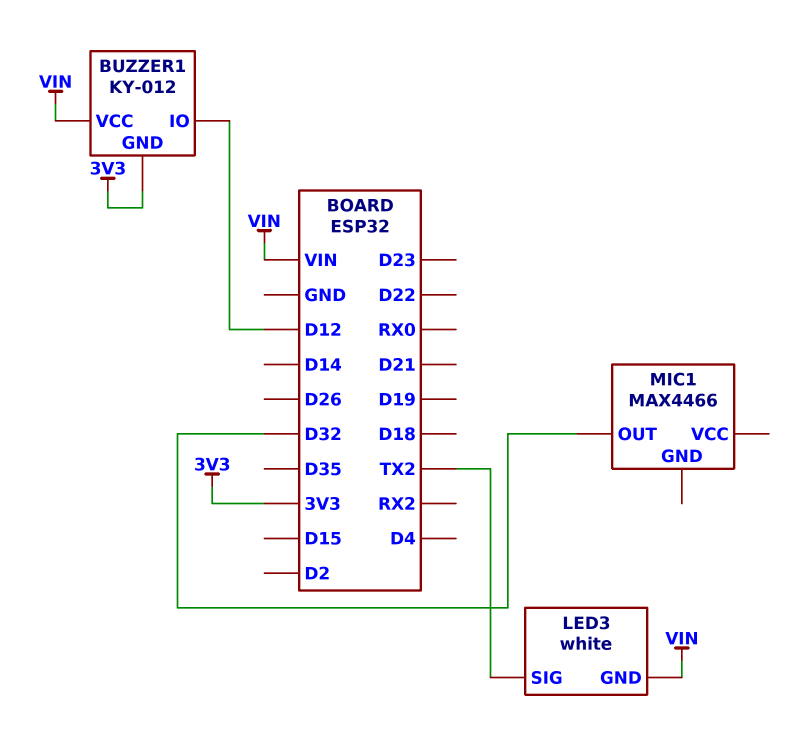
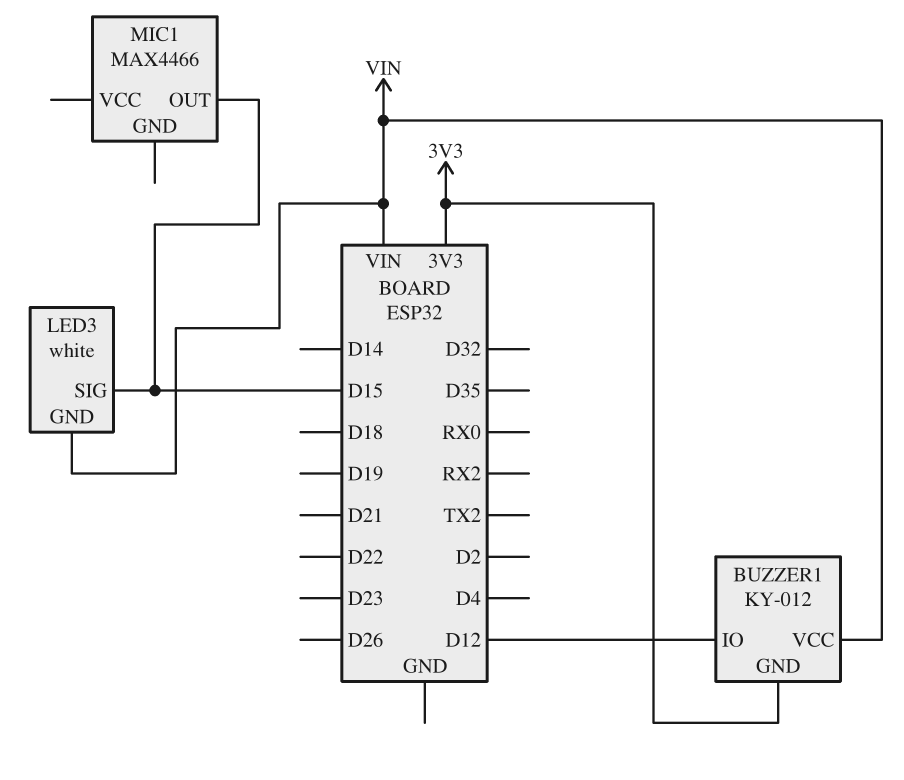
LED3 pin SIG: TX2 -> D15
MIC1 pin OUT: D32 -> D15

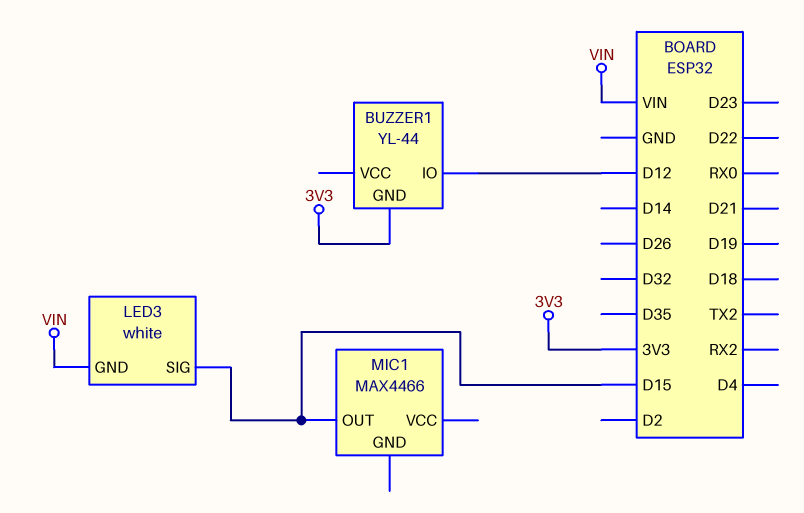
BUZZER1: KY-012 -> YL-44
BUZZER1 pin VCC: VIN -> none

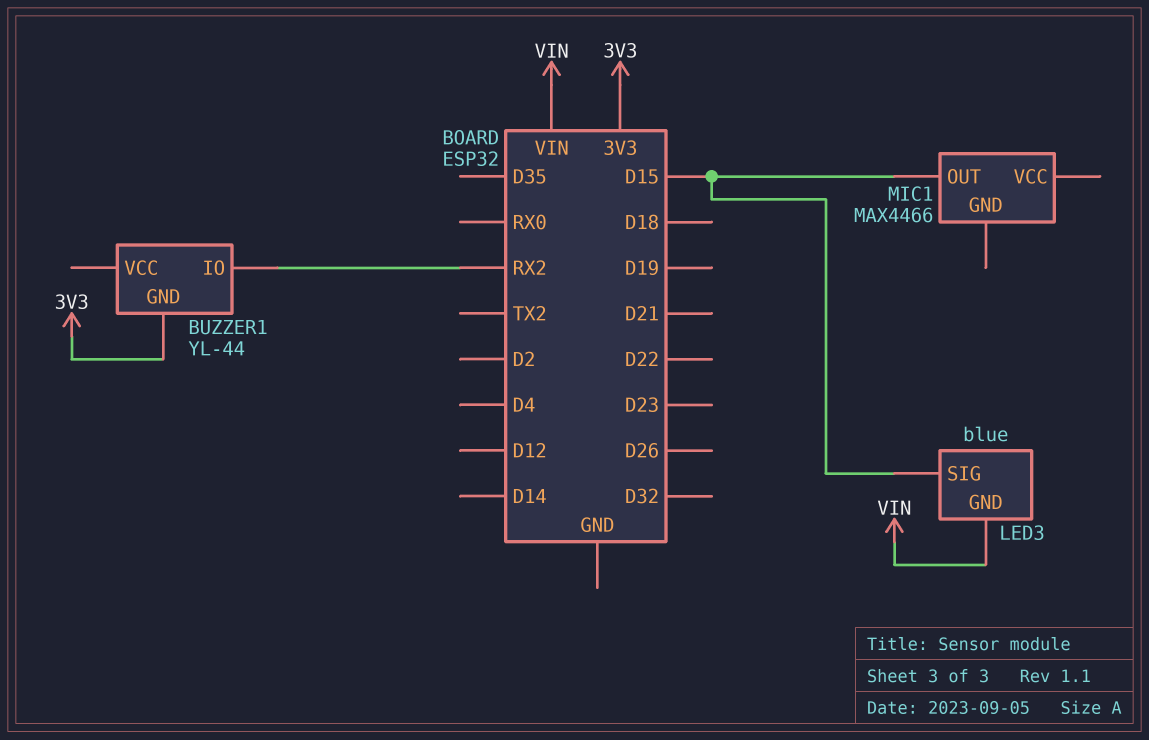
BUZZER1 pin IO: D12 -> RX2
LED3: white -> blue

